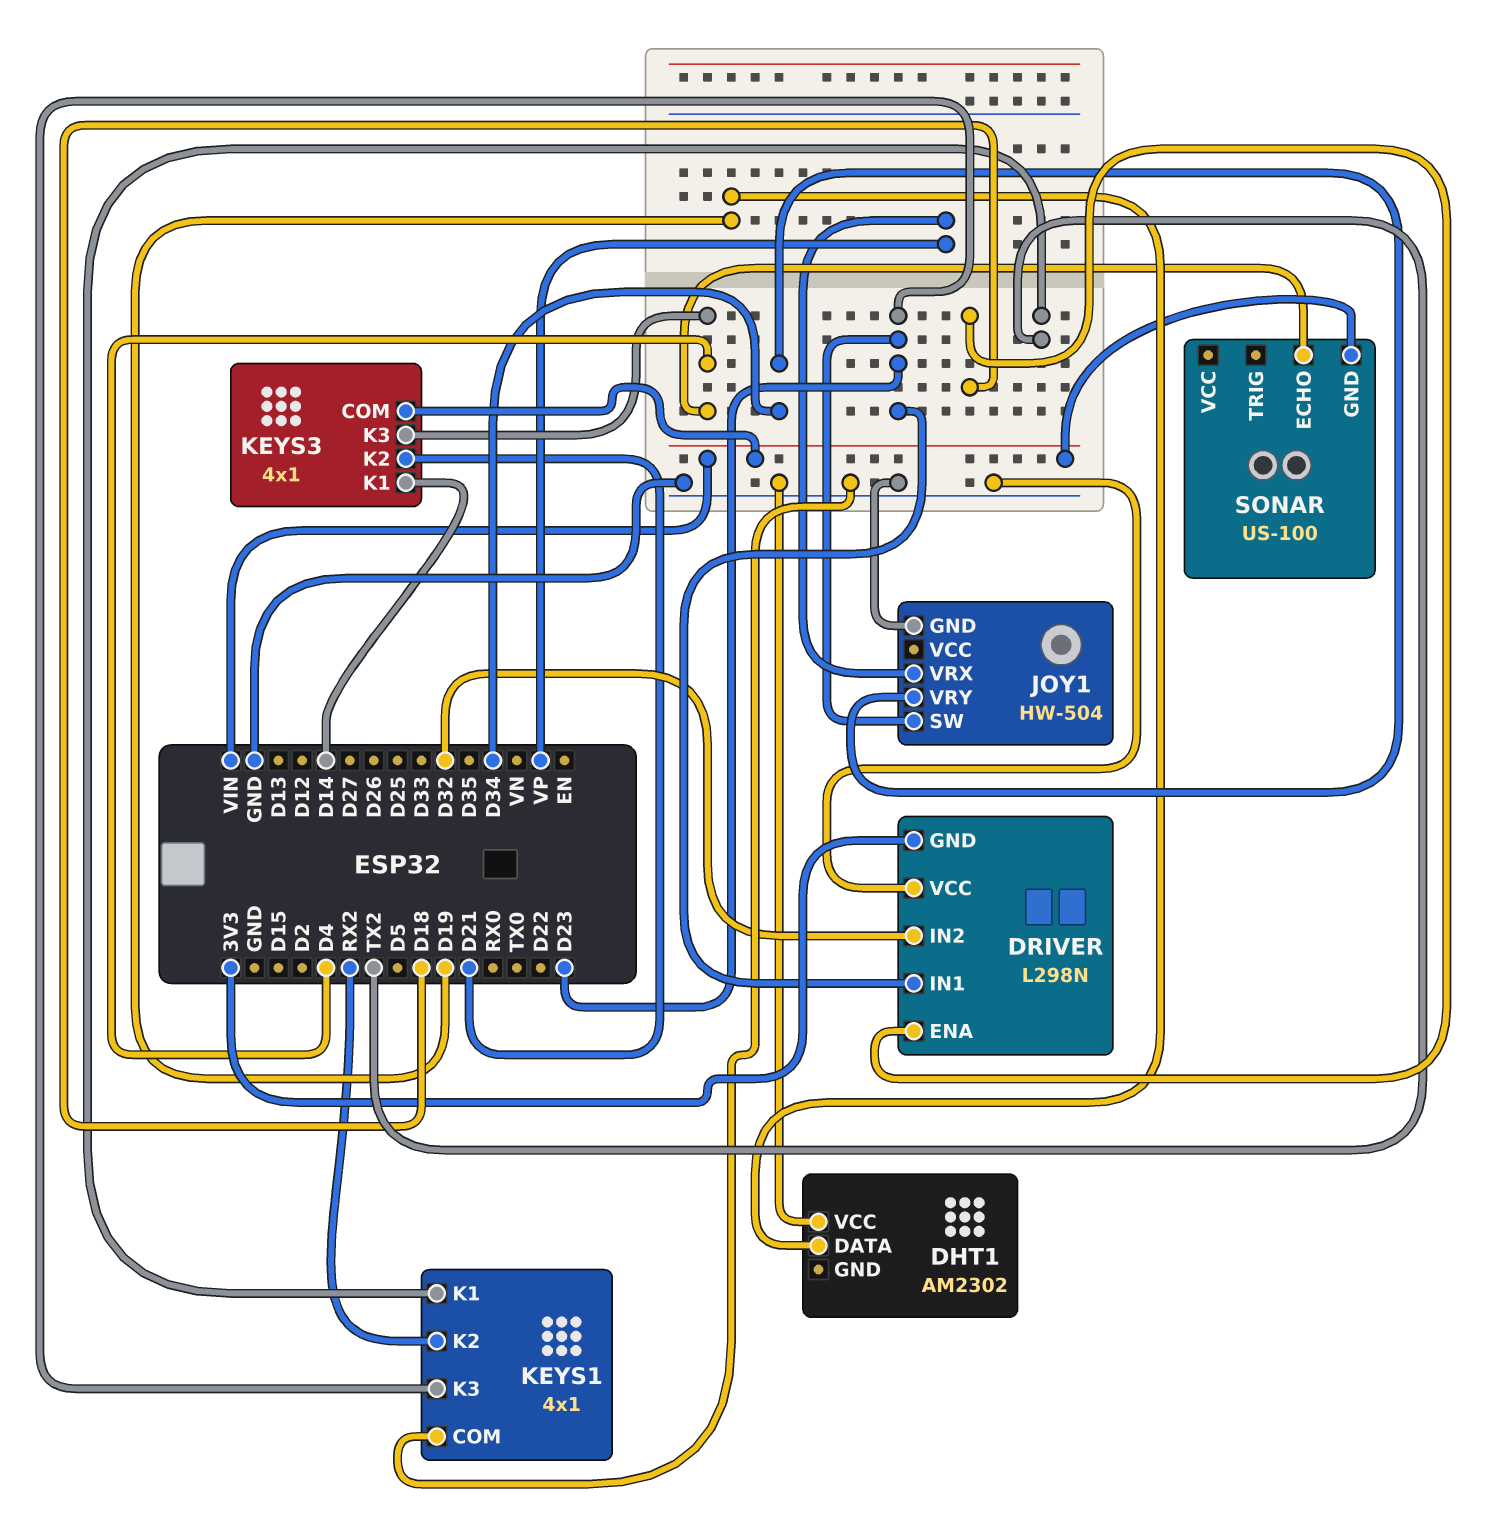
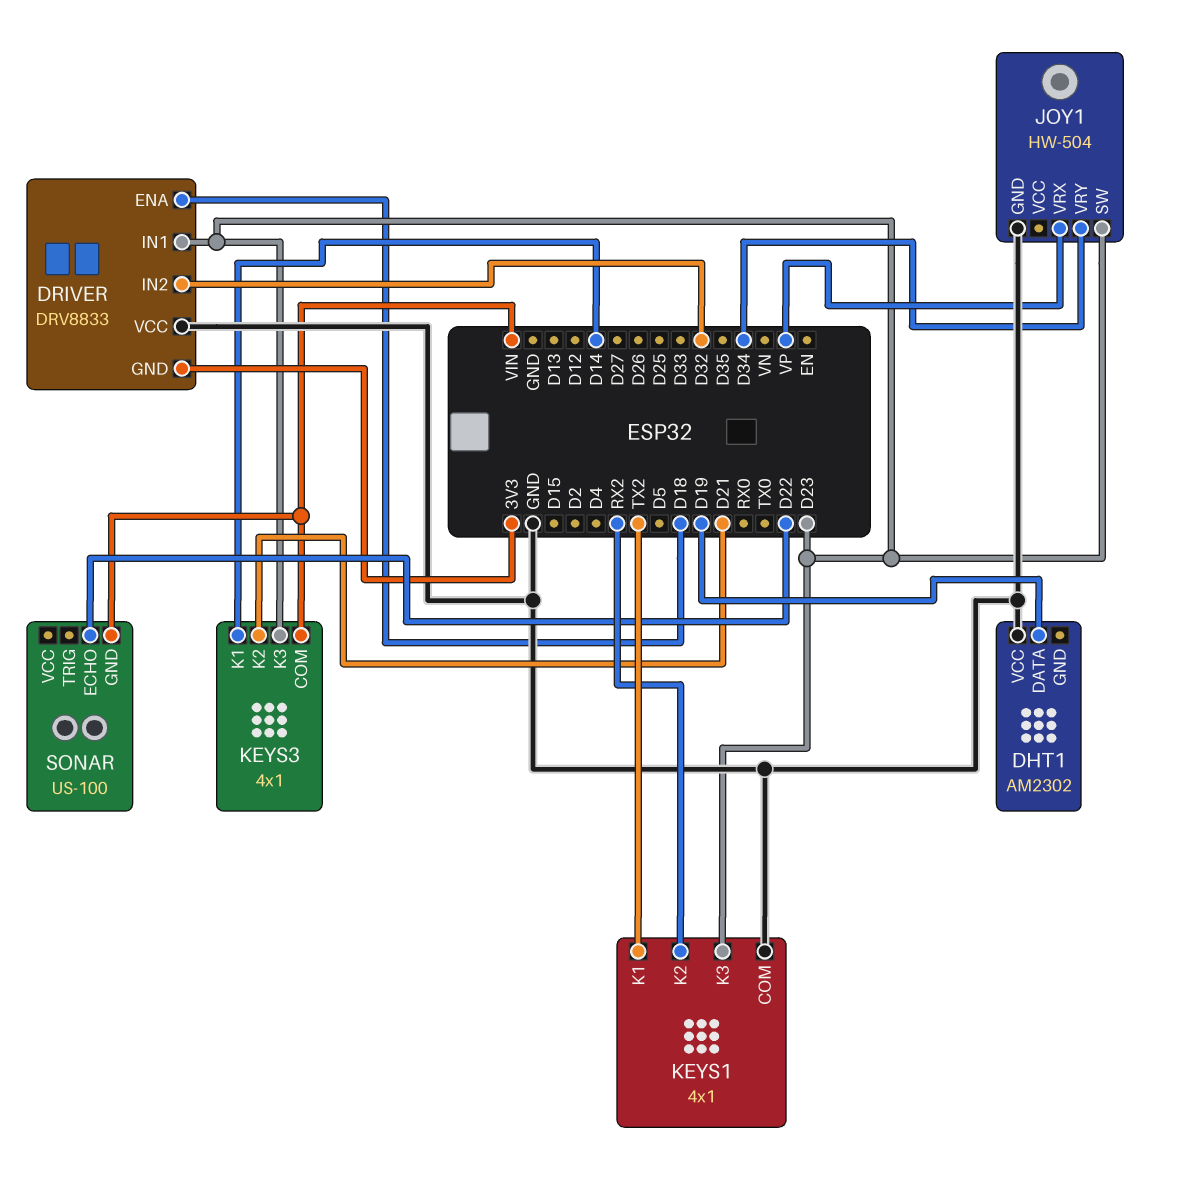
DRIVER: L298N -> DRV8833
KEYS3 pin K3: D4 -> D23
SONAR pin ECHO: D4 -> D22

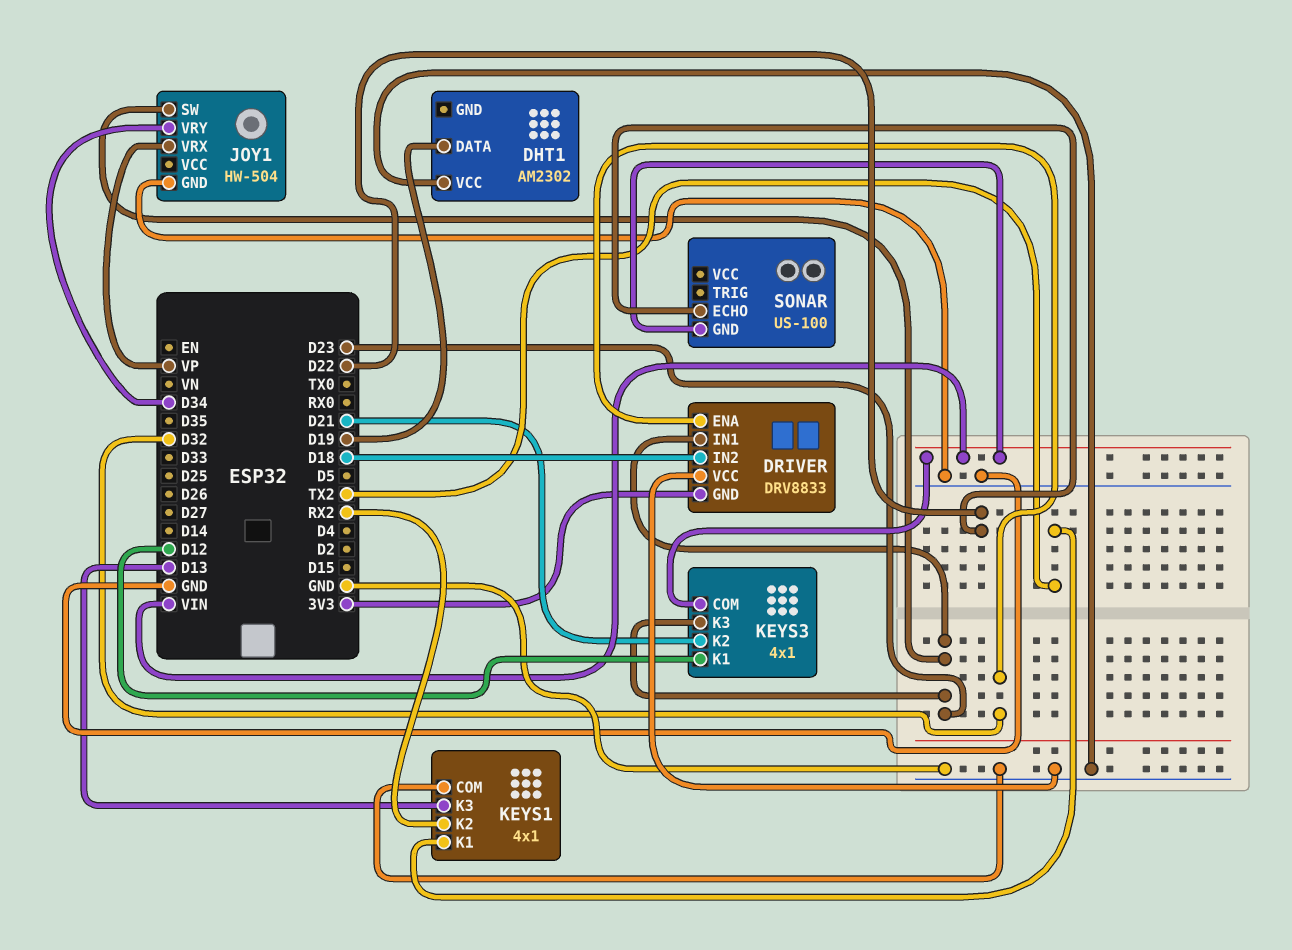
DRIVER pin ENA: D18 -> D32
DRIVER pin IN2: D32 -> D18
KEYS1 pin K3: D23 -> D13
KEYS3 pin K1: D14 -> D12

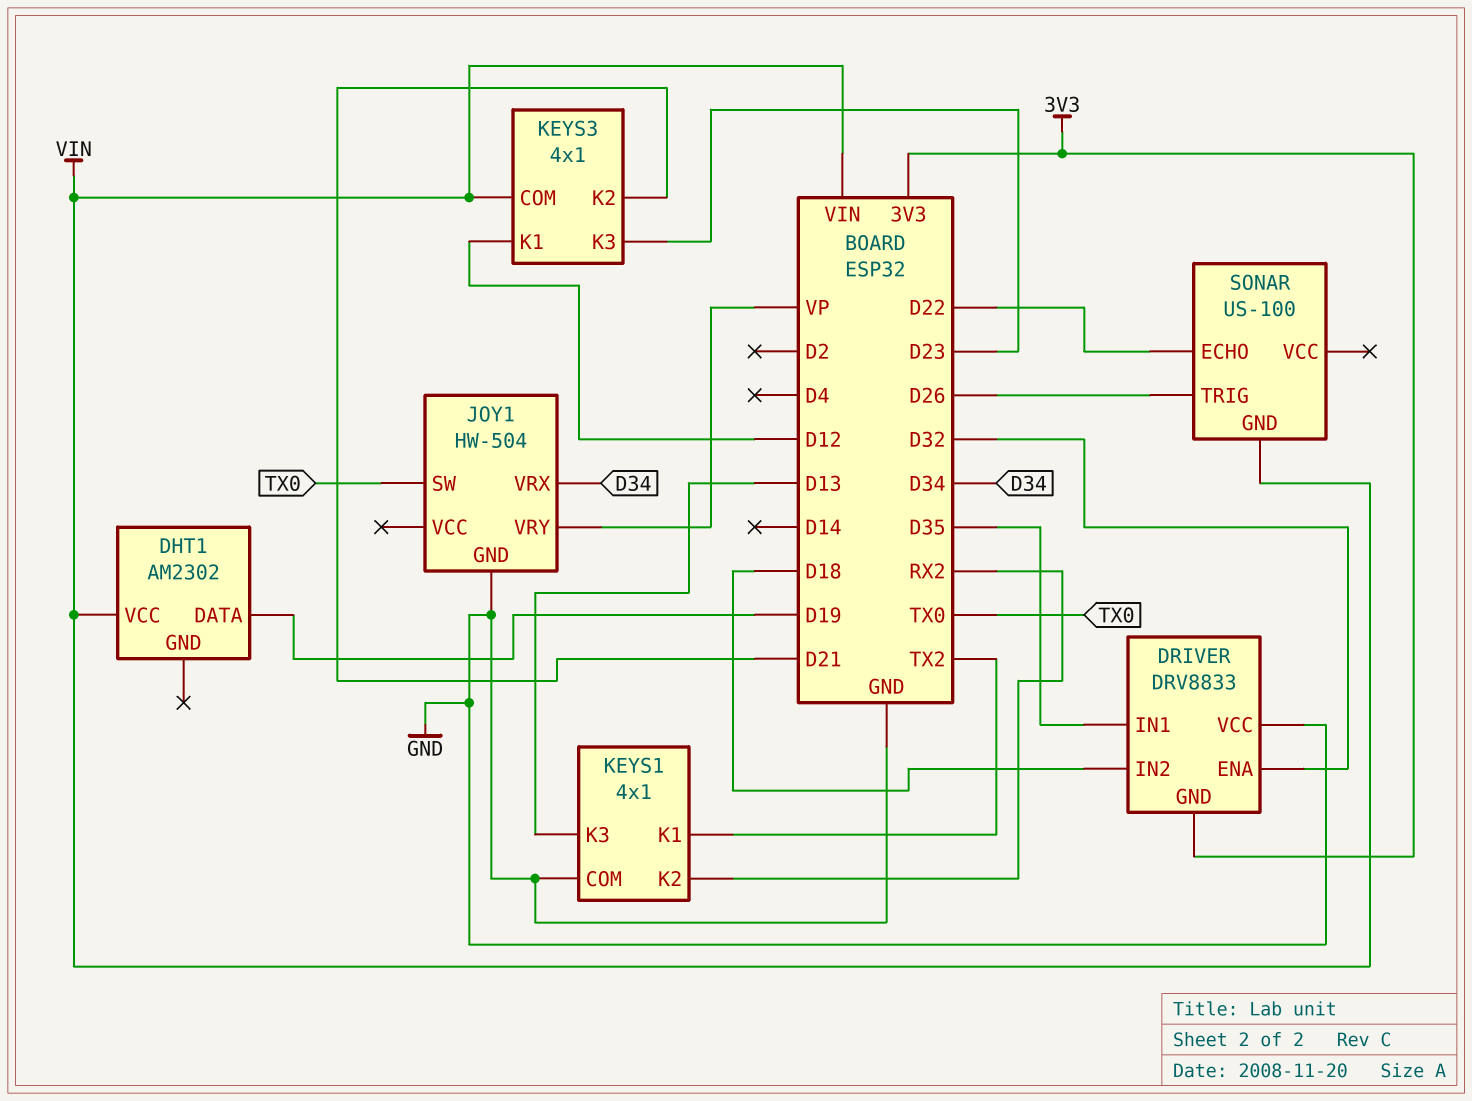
DHT1 pin VCC: GND -> VIN
DRIVER pin IN1: D23 -> D35
JOY1 pin SW: D23 -> TX0
JOY1 pin VRX: VP -> D34
JOY1 pin VRY: D34 -> VP
SONAR pin TRIG: none -> D26

